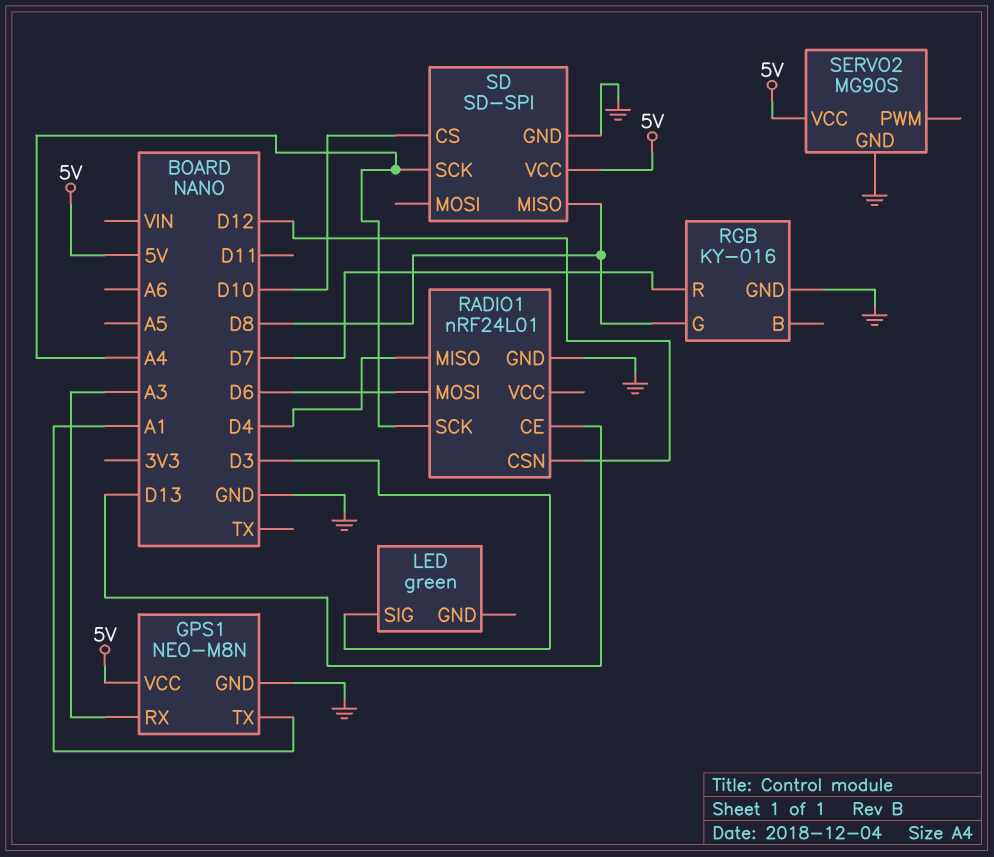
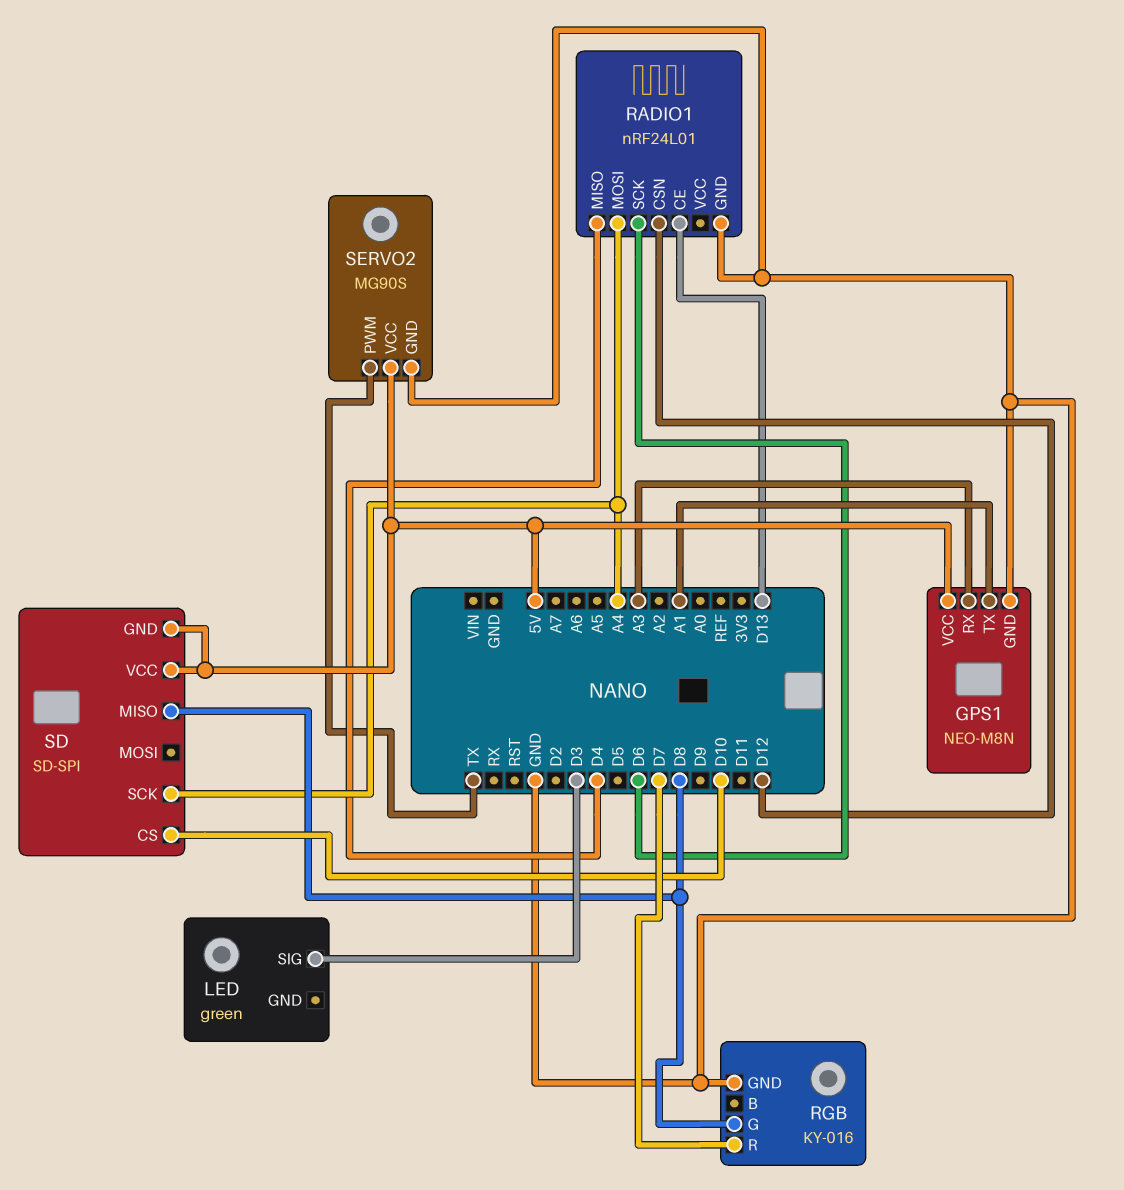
RADIO1 pin MOSI: D6 -> A4
RADIO1 pin SCK: A4 -> D6
SD pin GND: GND -> 5V
SERVO2 pin PWM: none -> TX

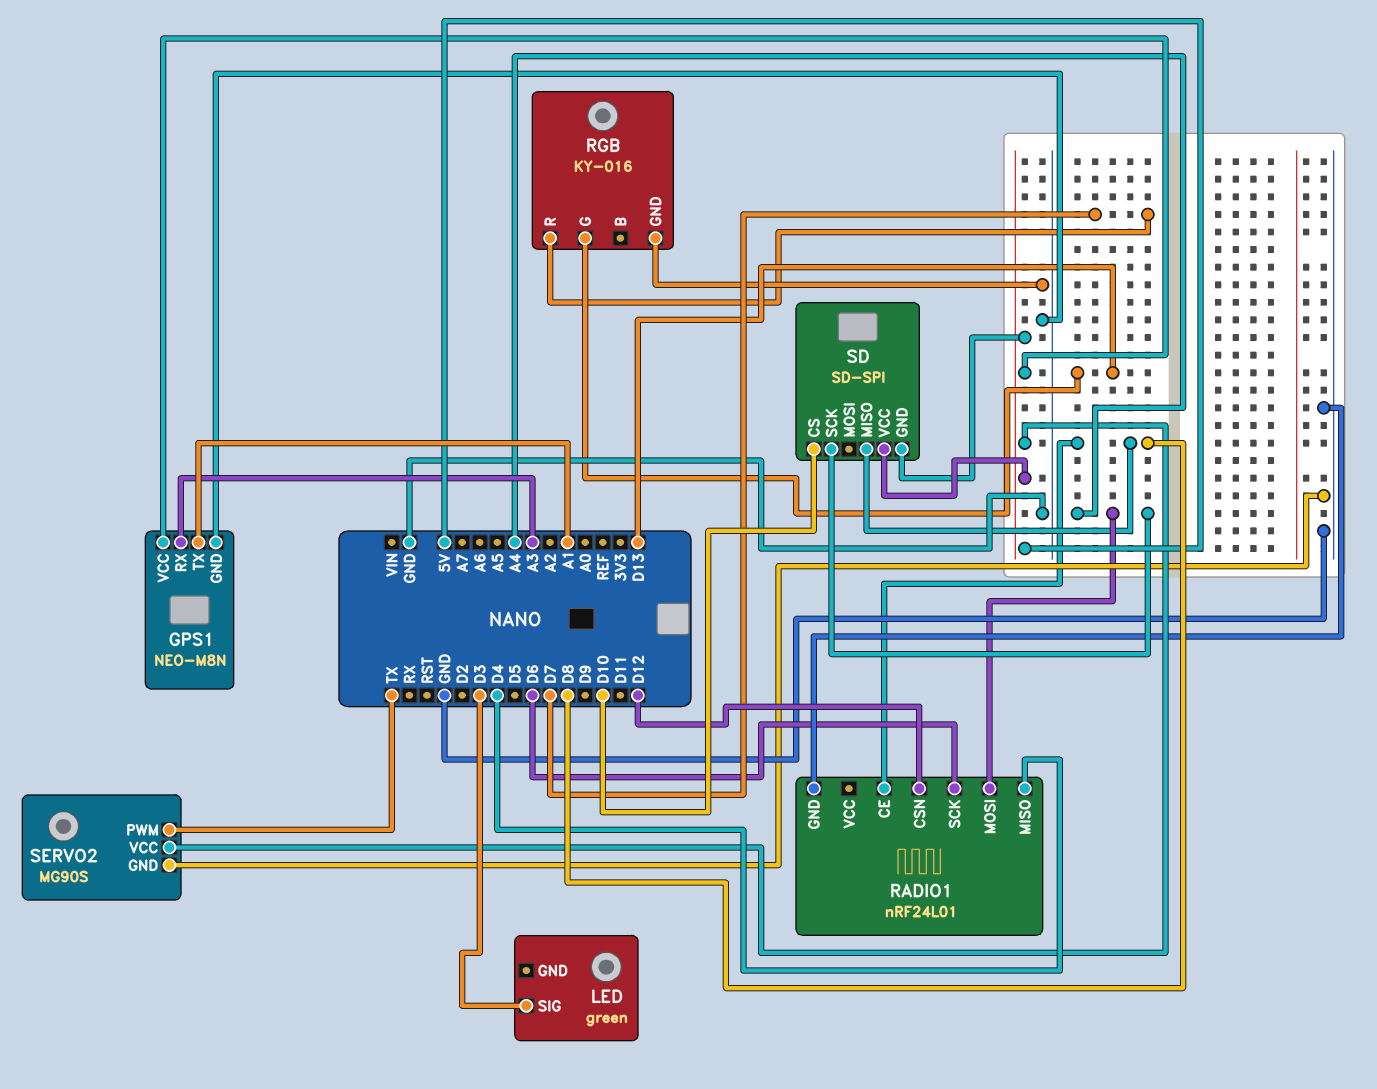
RADIO1 pin CE: D13 -> D8
RGB pin G: D8 -> D13

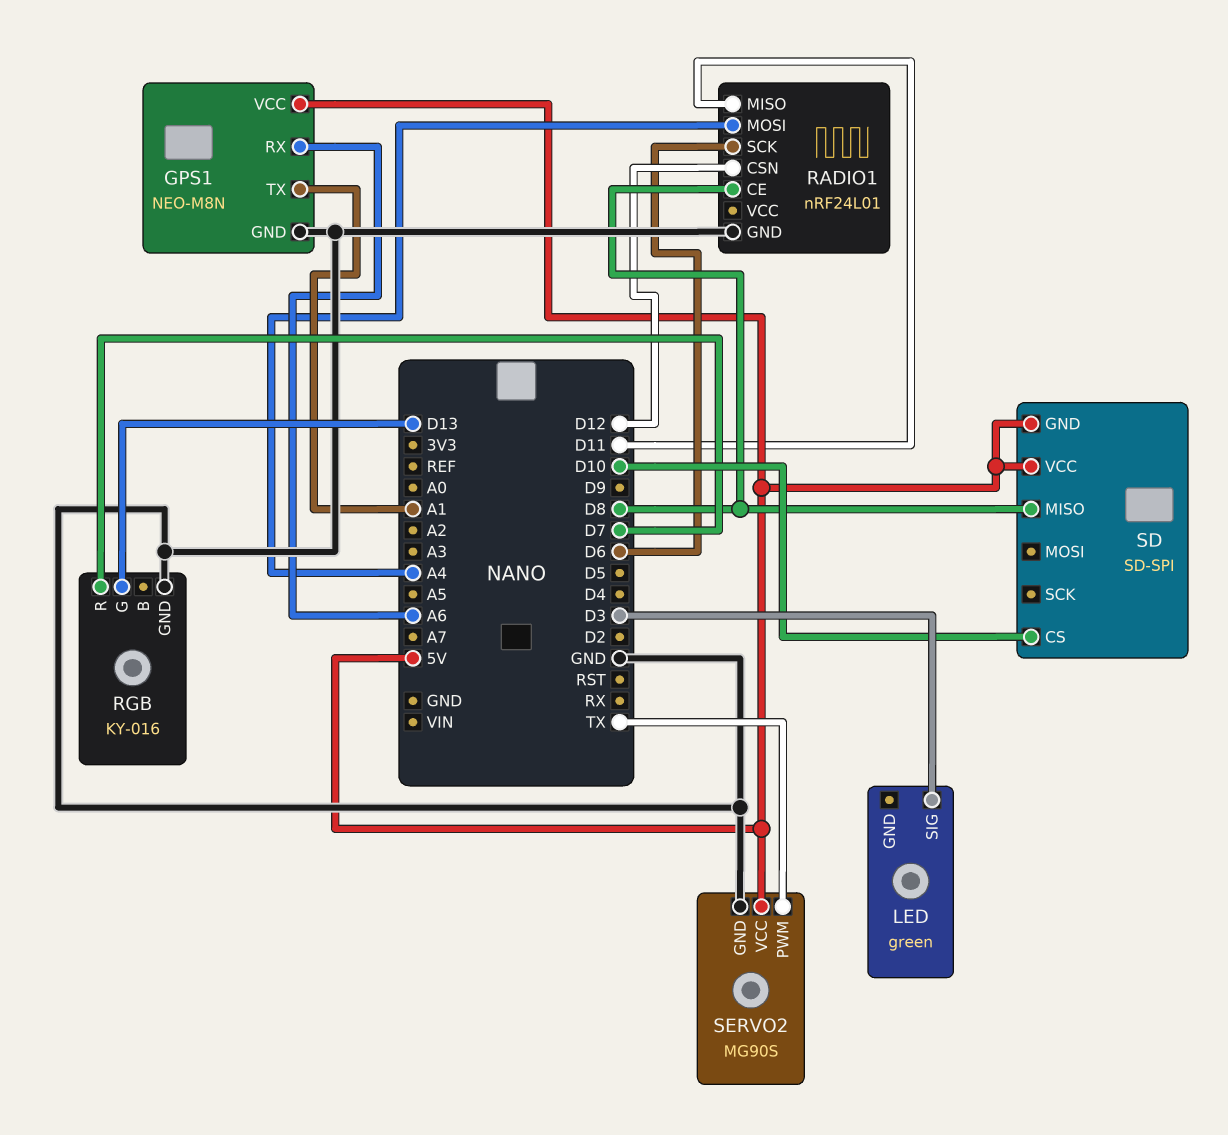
GPS1 pin RX: A3 -> A6
RADIO1 pin MISO: D4 -> D11
SD pin SCK: A4 -> none

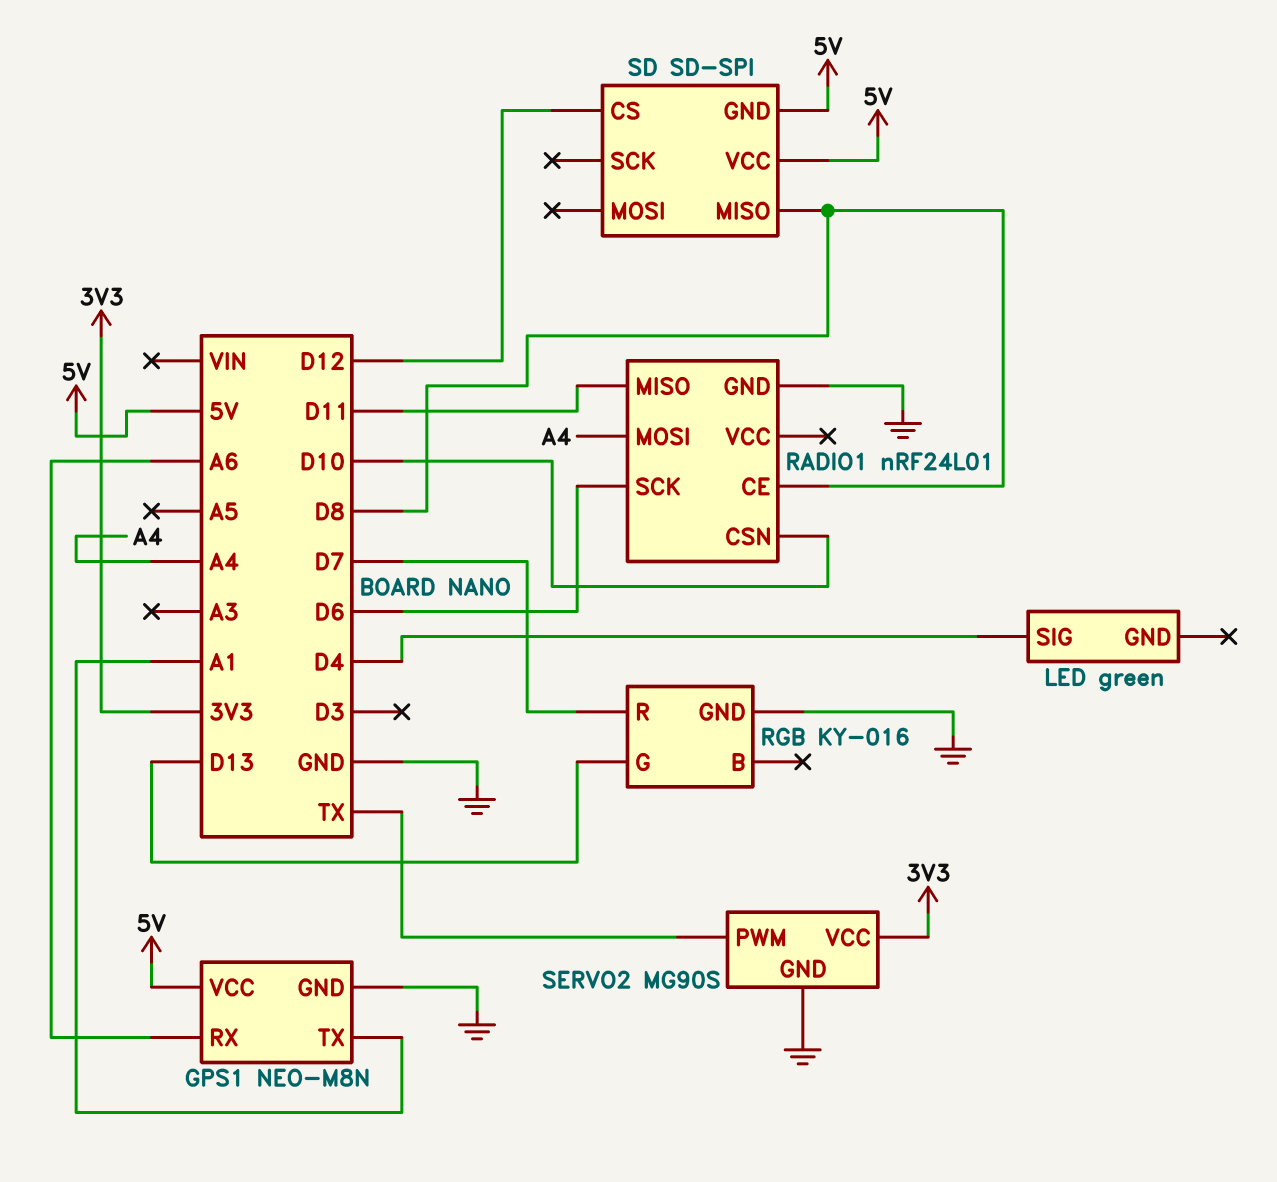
LED pin SIG: D3 -> D4
RADIO1 pin CSN: D12 -> D10
SD pin CS: D10 -> D12
SERVO2 pin VCC: 5V -> 3V3

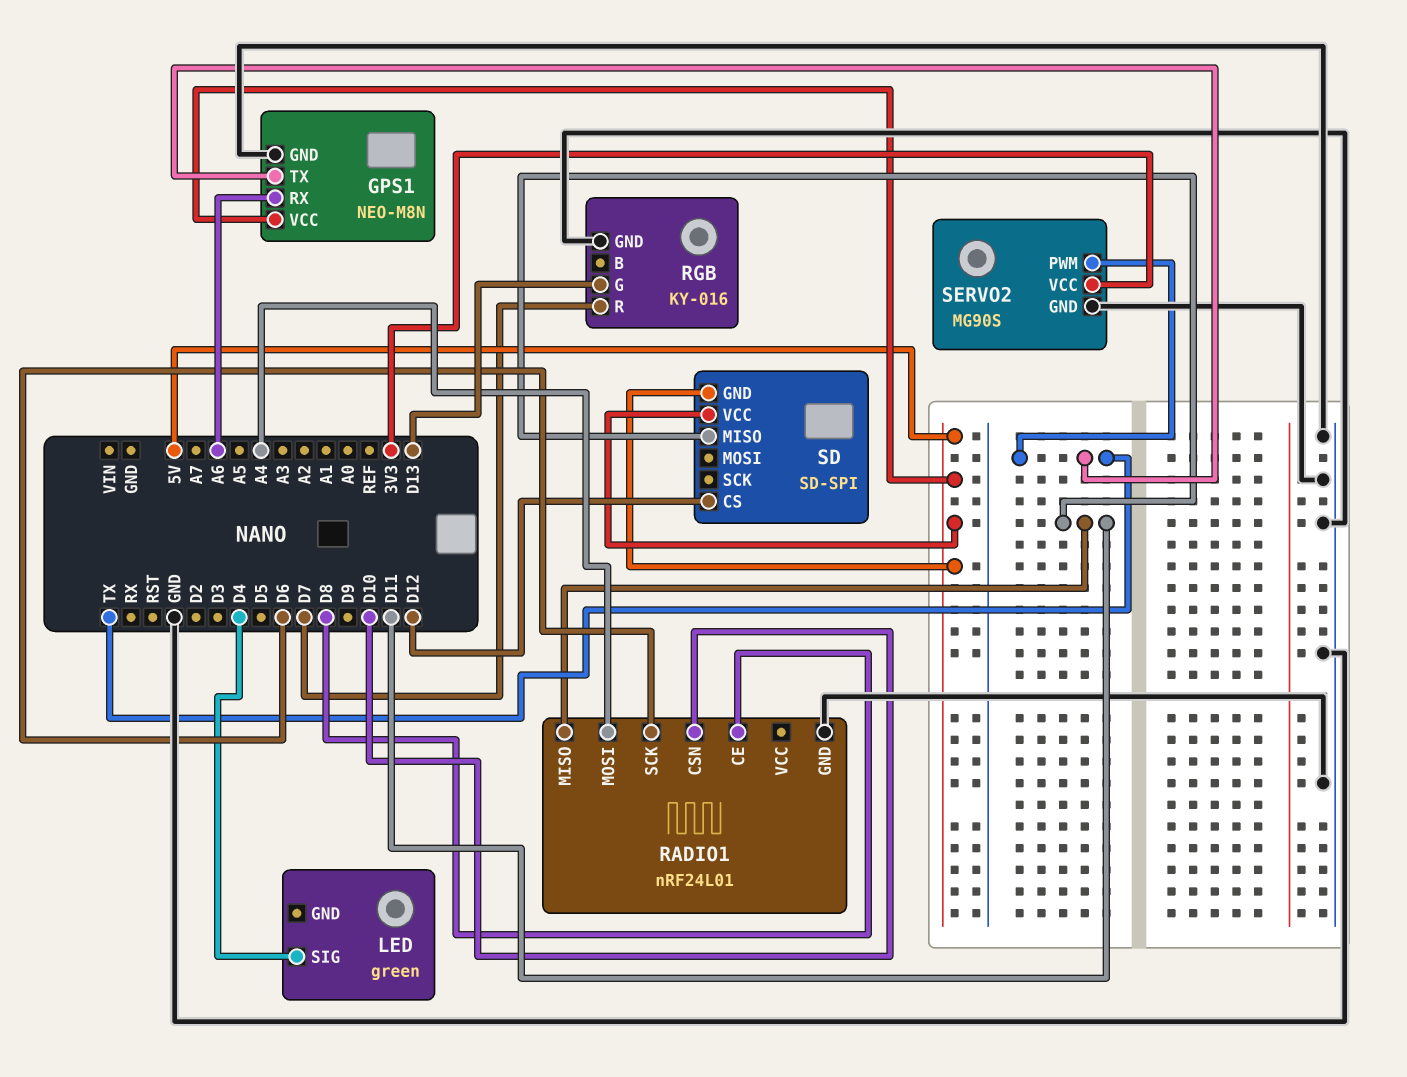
GPS1 pin TX: A1 -> TX
SD pin MISO: D8 -> D11

